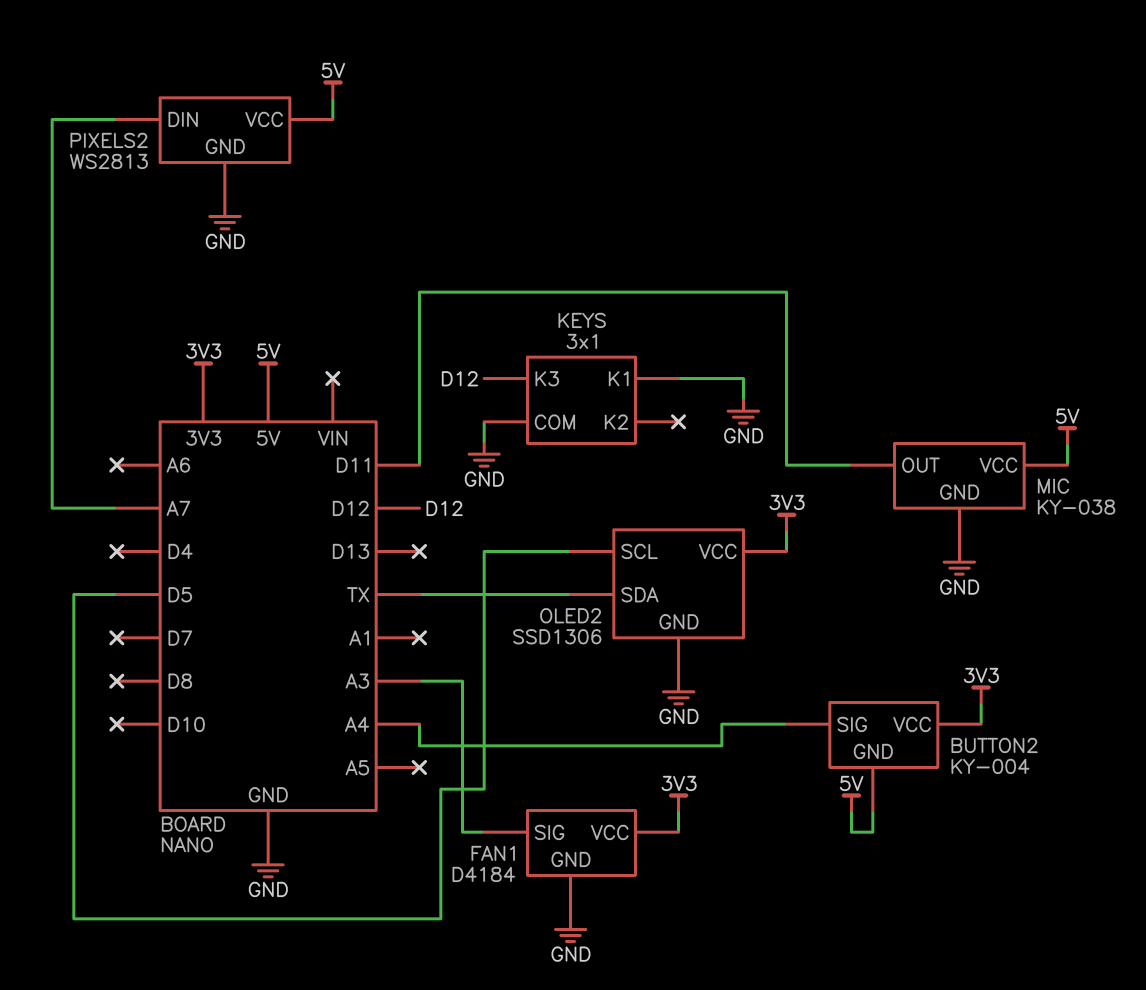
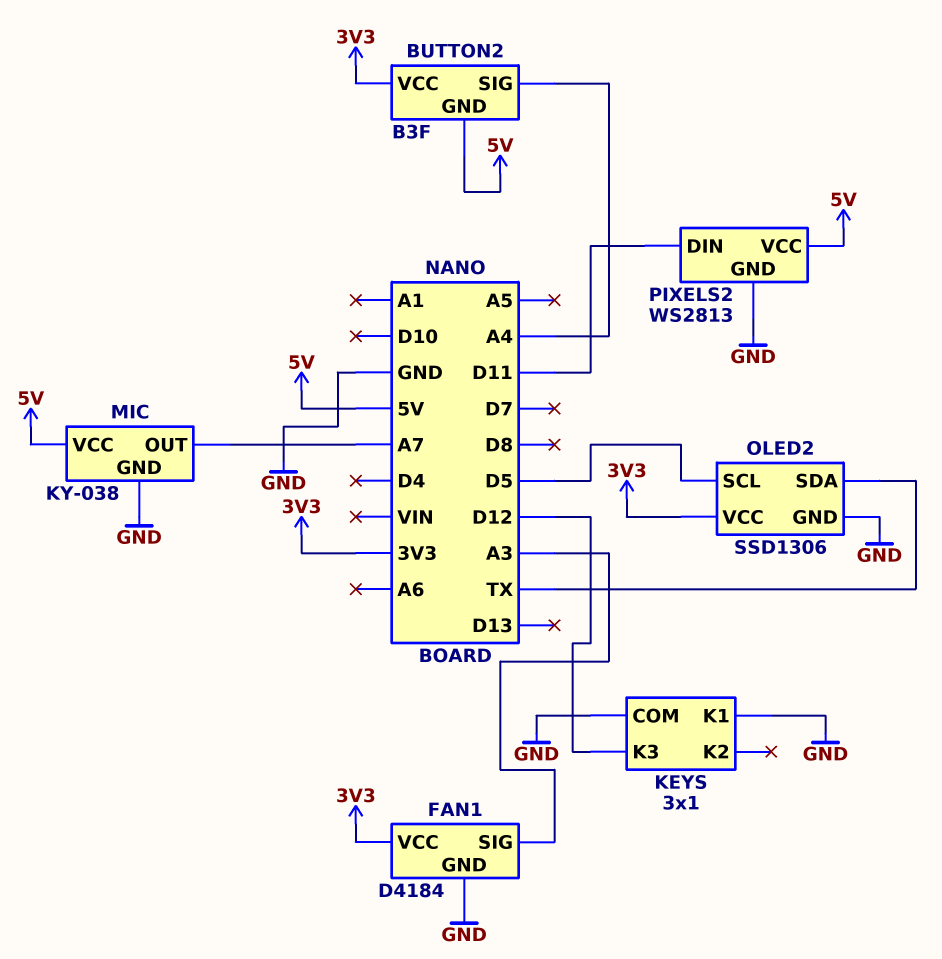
BUTTON2: KY-004 -> B3F
MIC pin OUT: D11 -> A7
PIXELS2 pin DIN: A7 -> D11

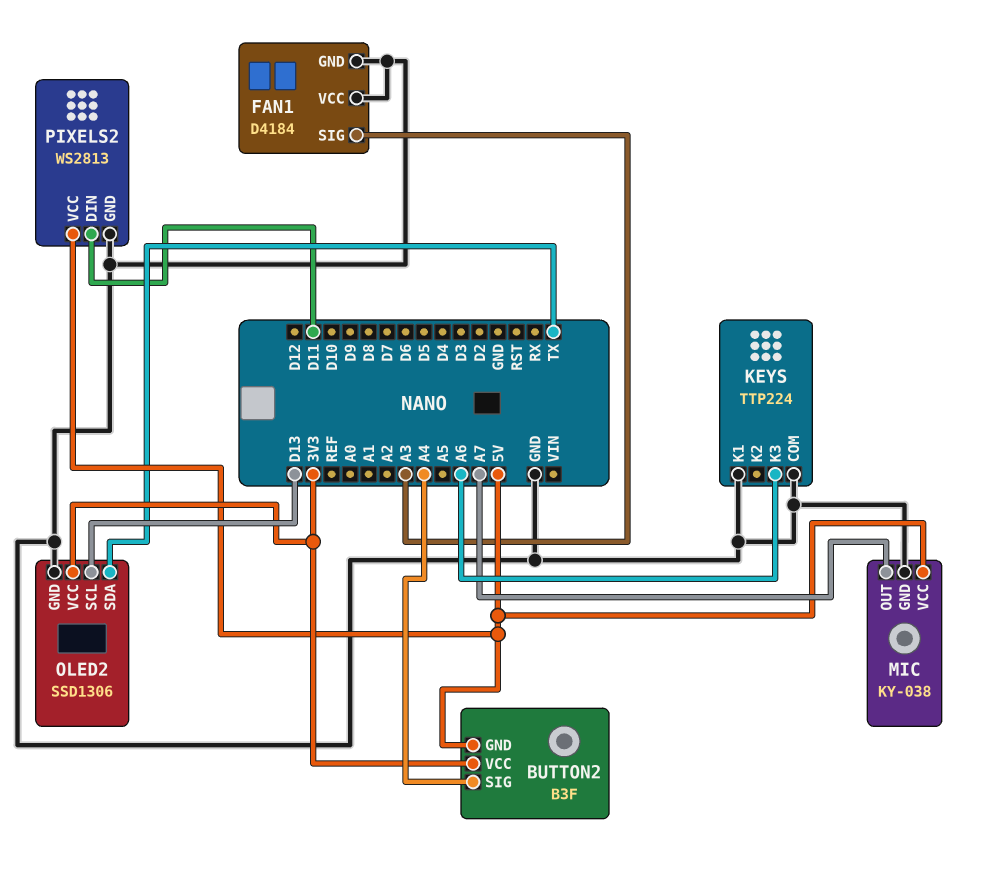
FAN1 pin VCC: 3V3 -> GND
KEYS: 3x1 -> TTP224
KEYS pin K3: D12 -> A6
OLED2 pin SCL: D5 -> D13

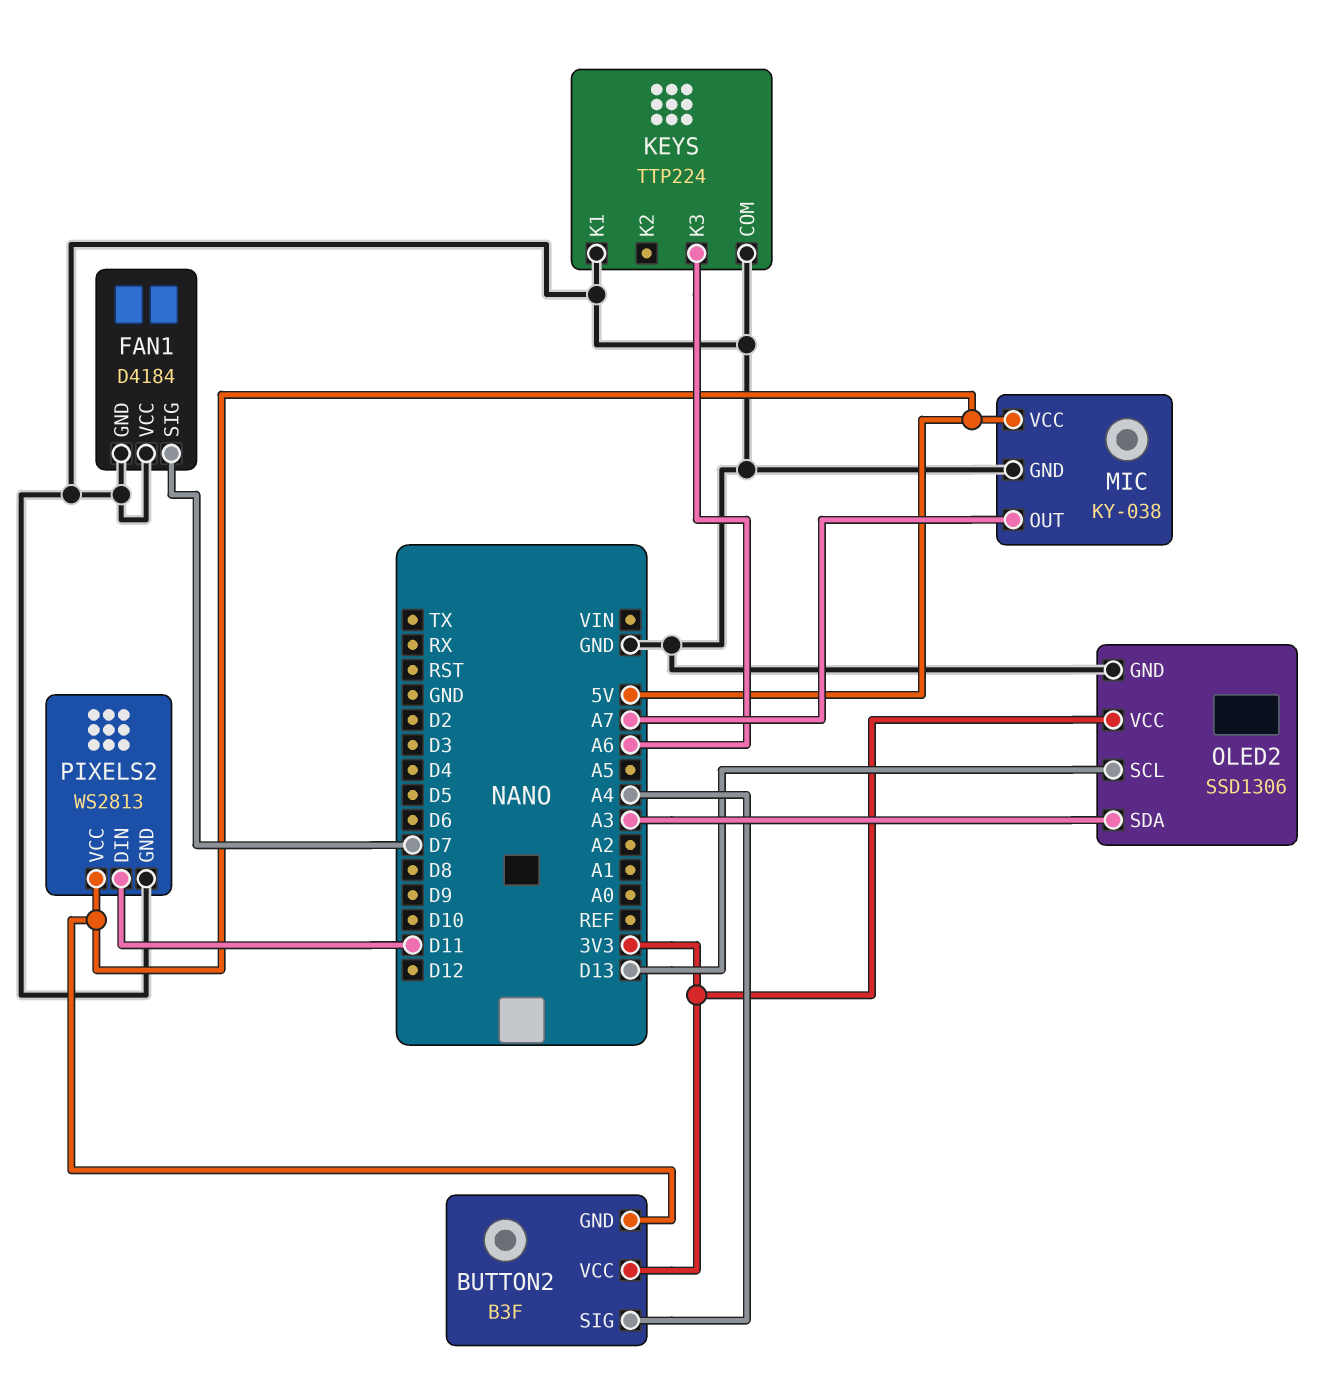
FAN1 pin SIG: A3 -> D7
OLED2 pin SDA: TX -> A3

